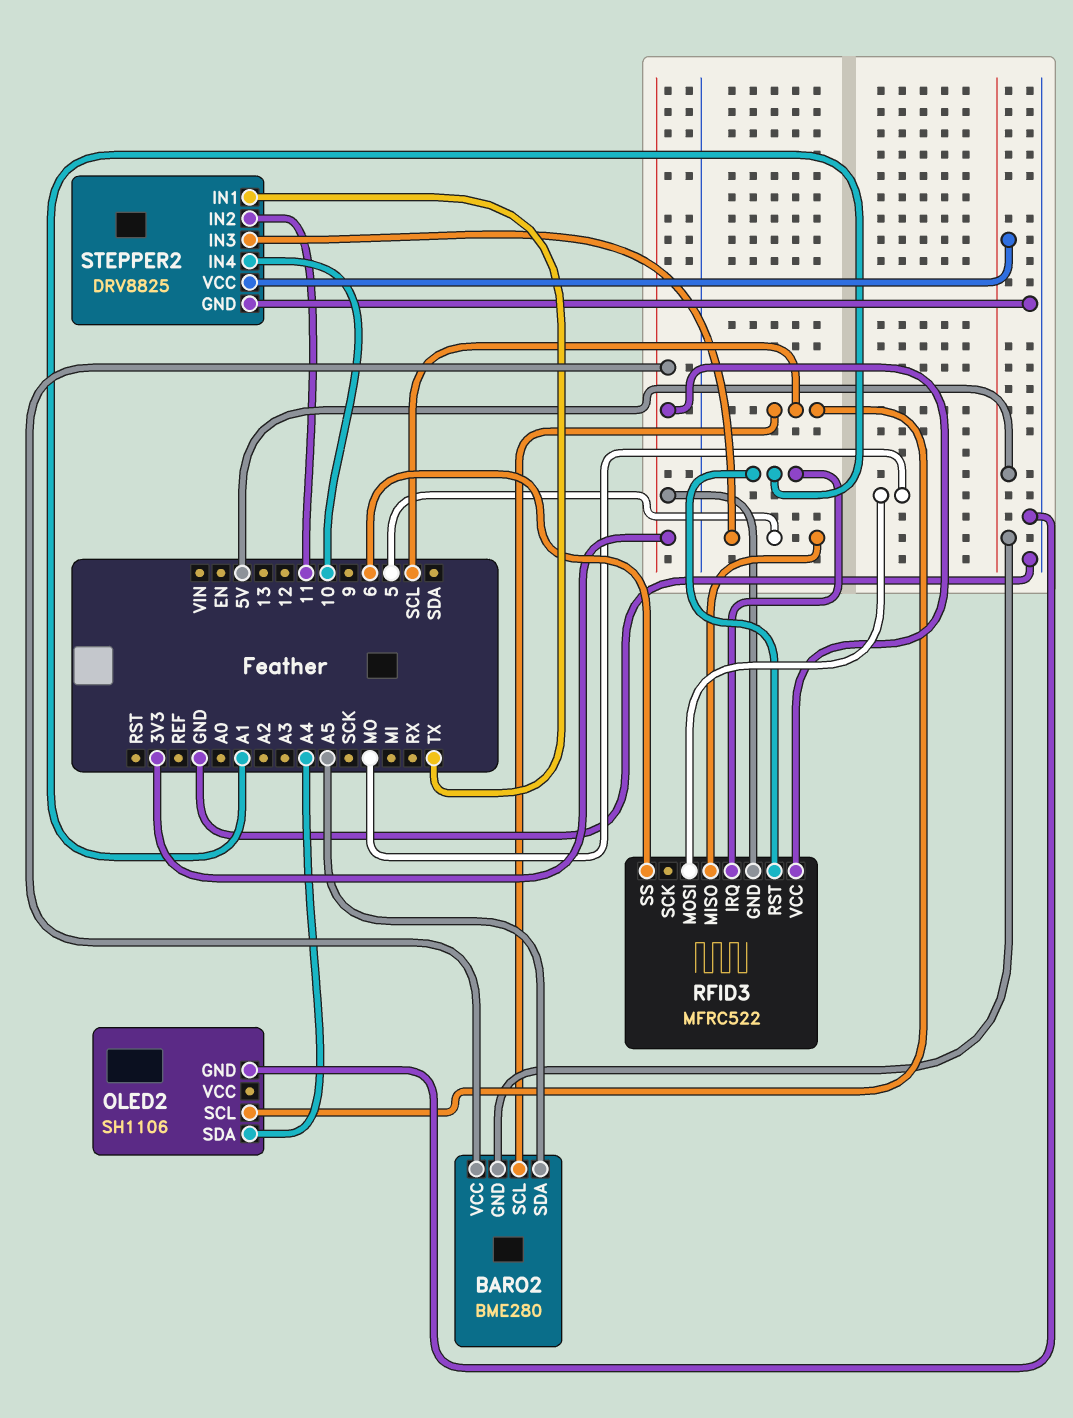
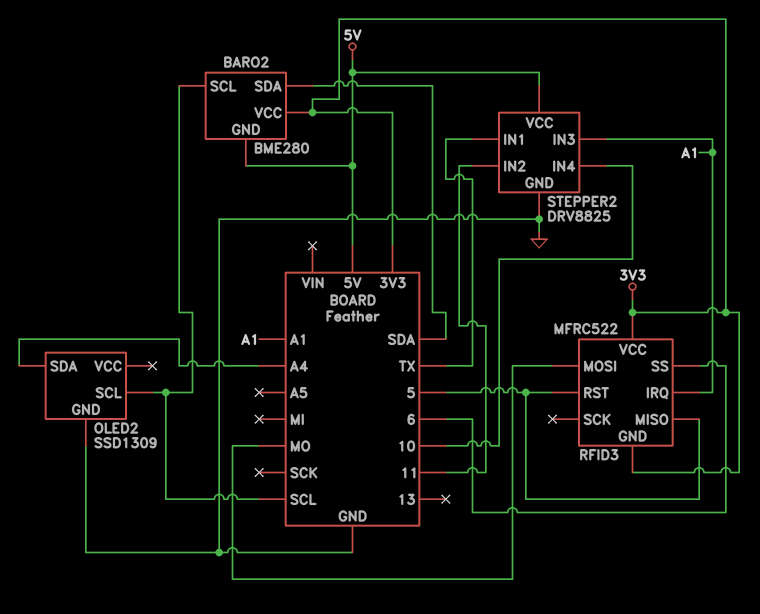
BARO2 pin SDA: A5 -> SDA
OLED2: SH1106 -> SSD1309
RFID3 pin RST: A1 -> 5
STEPPER2 pin IN3: 5 -> A1

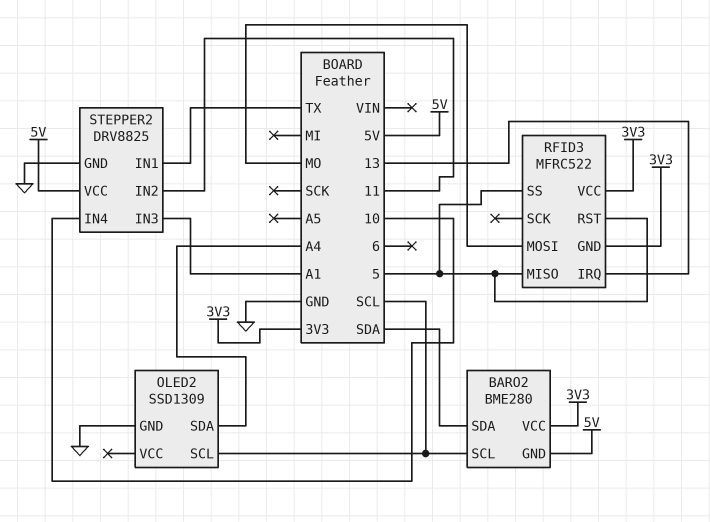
RFID3 pin IRQ: A1 -> 13
RFID3 pin SS: 6 -> 5

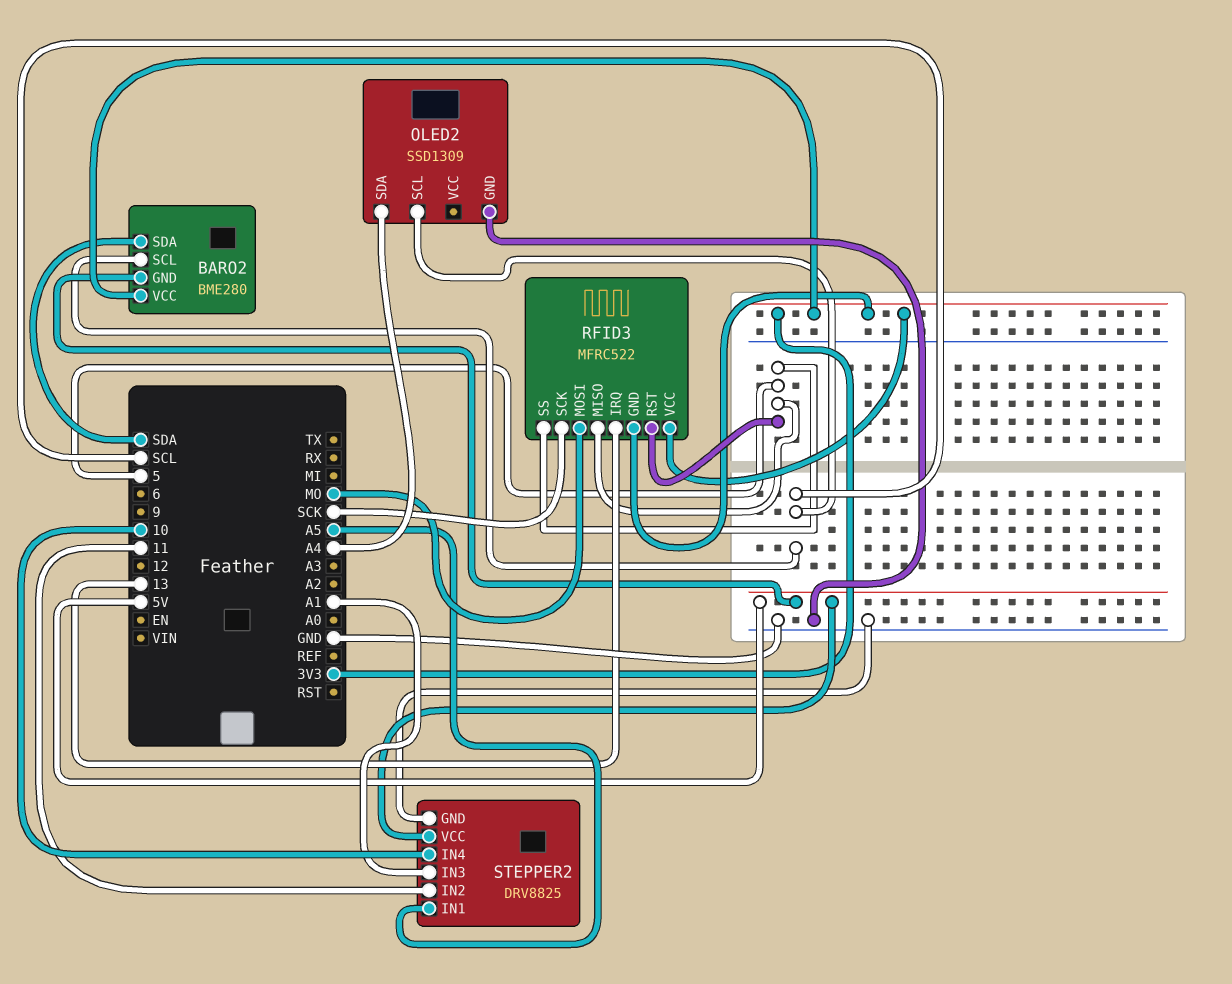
RFID3 pin SCK: none -> SCK
STEPPER2 pin IN1: TX -> A5

